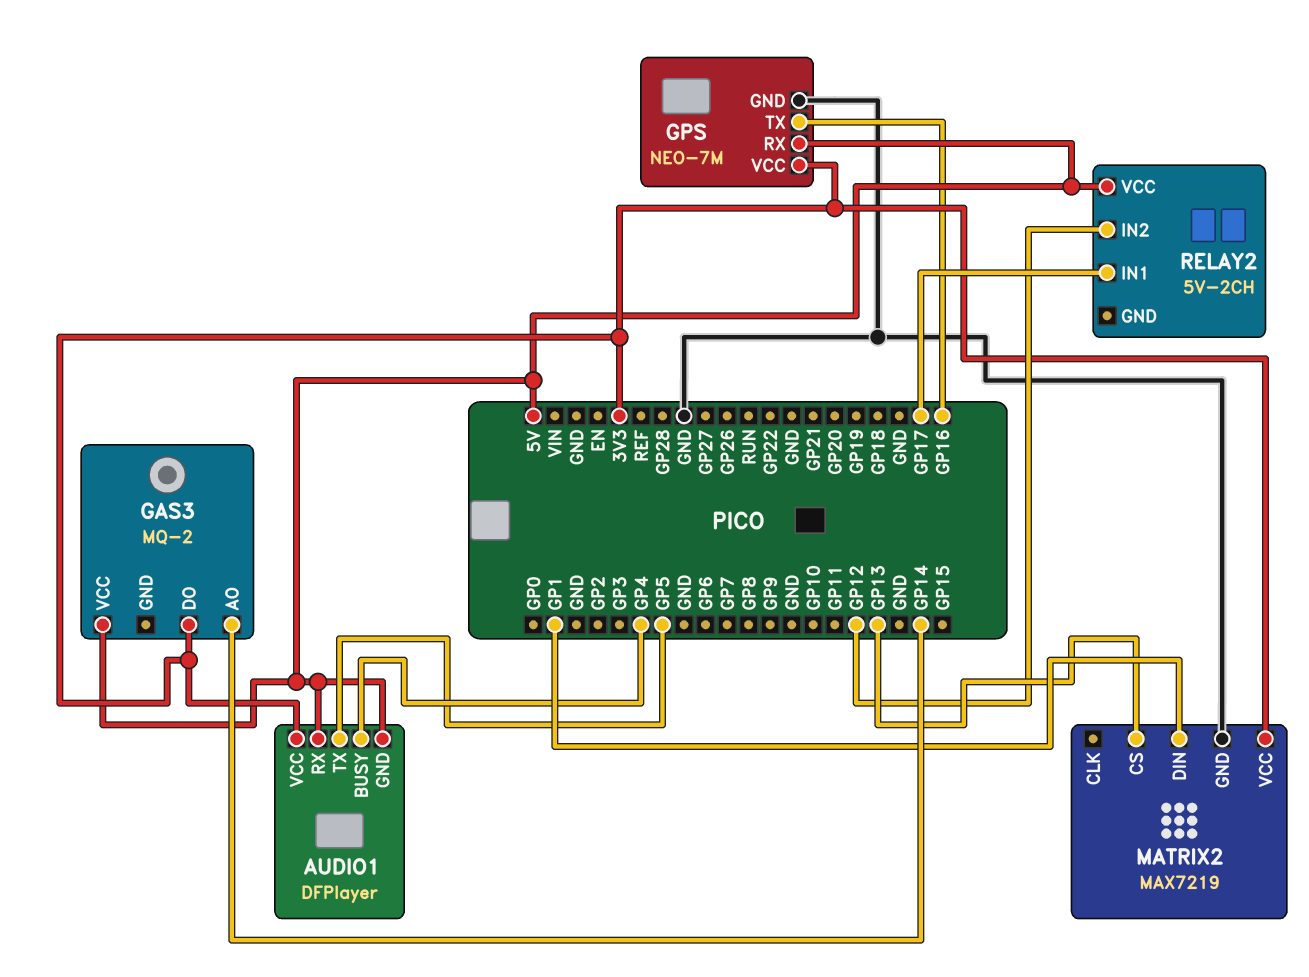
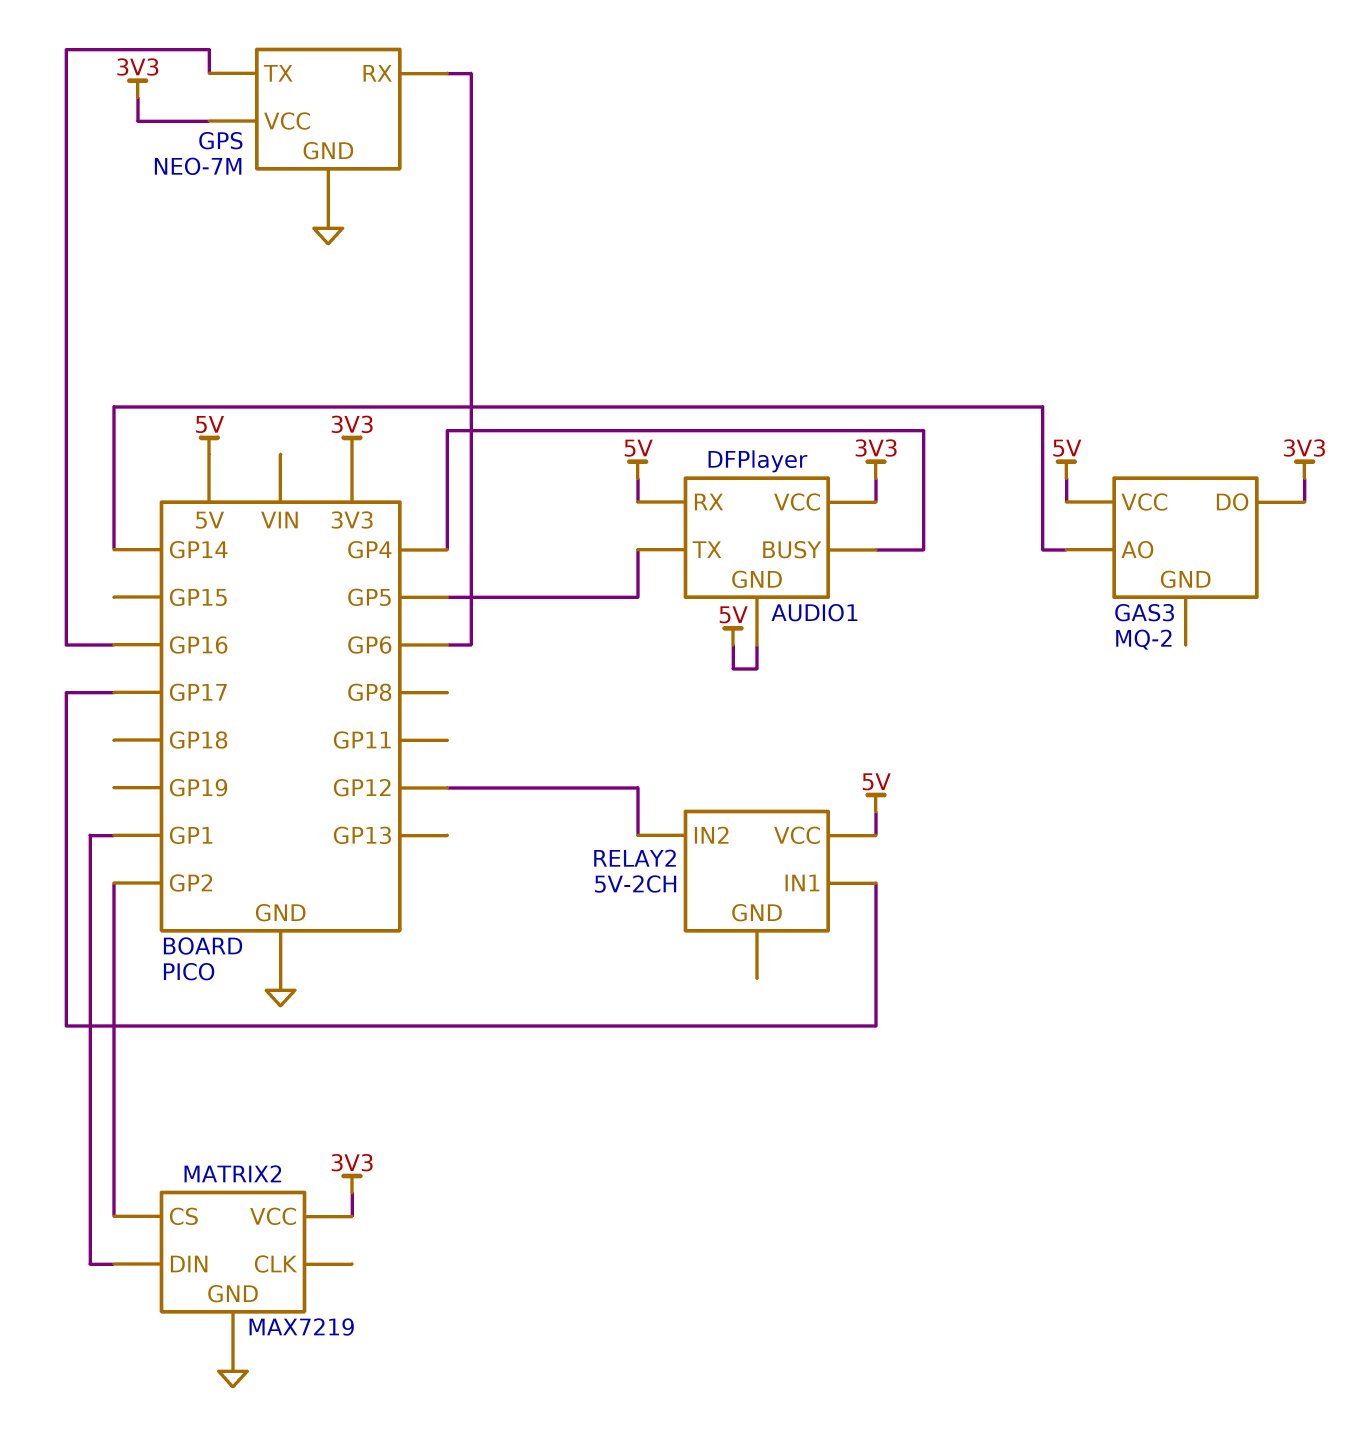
GPS pin RX: 5V -> GP6
MATRIX2 pin CS: GP13 -> GP2

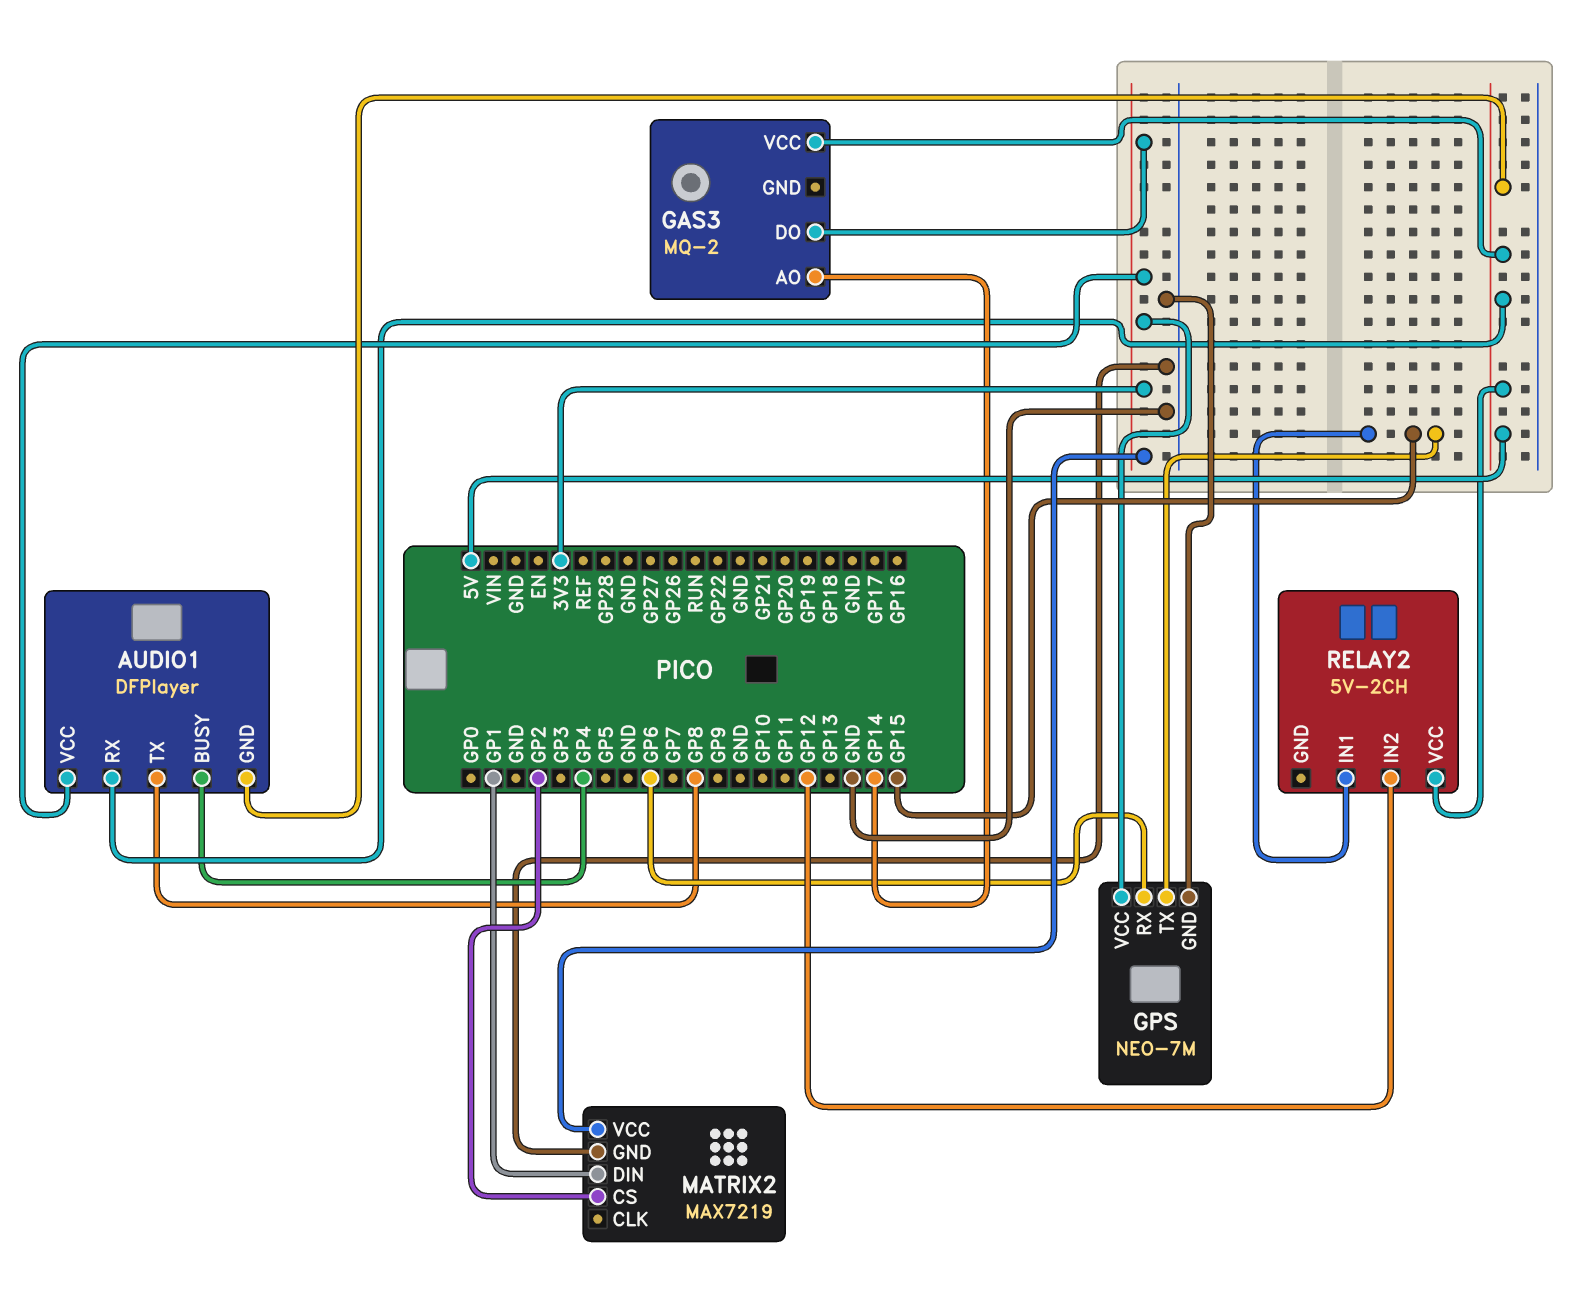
AUDIO1 pin TX: GP5 -> GP8
GPS pin TX: GP16 -> GP15
RELAY2 pin IN1: GP17 -> GP15

